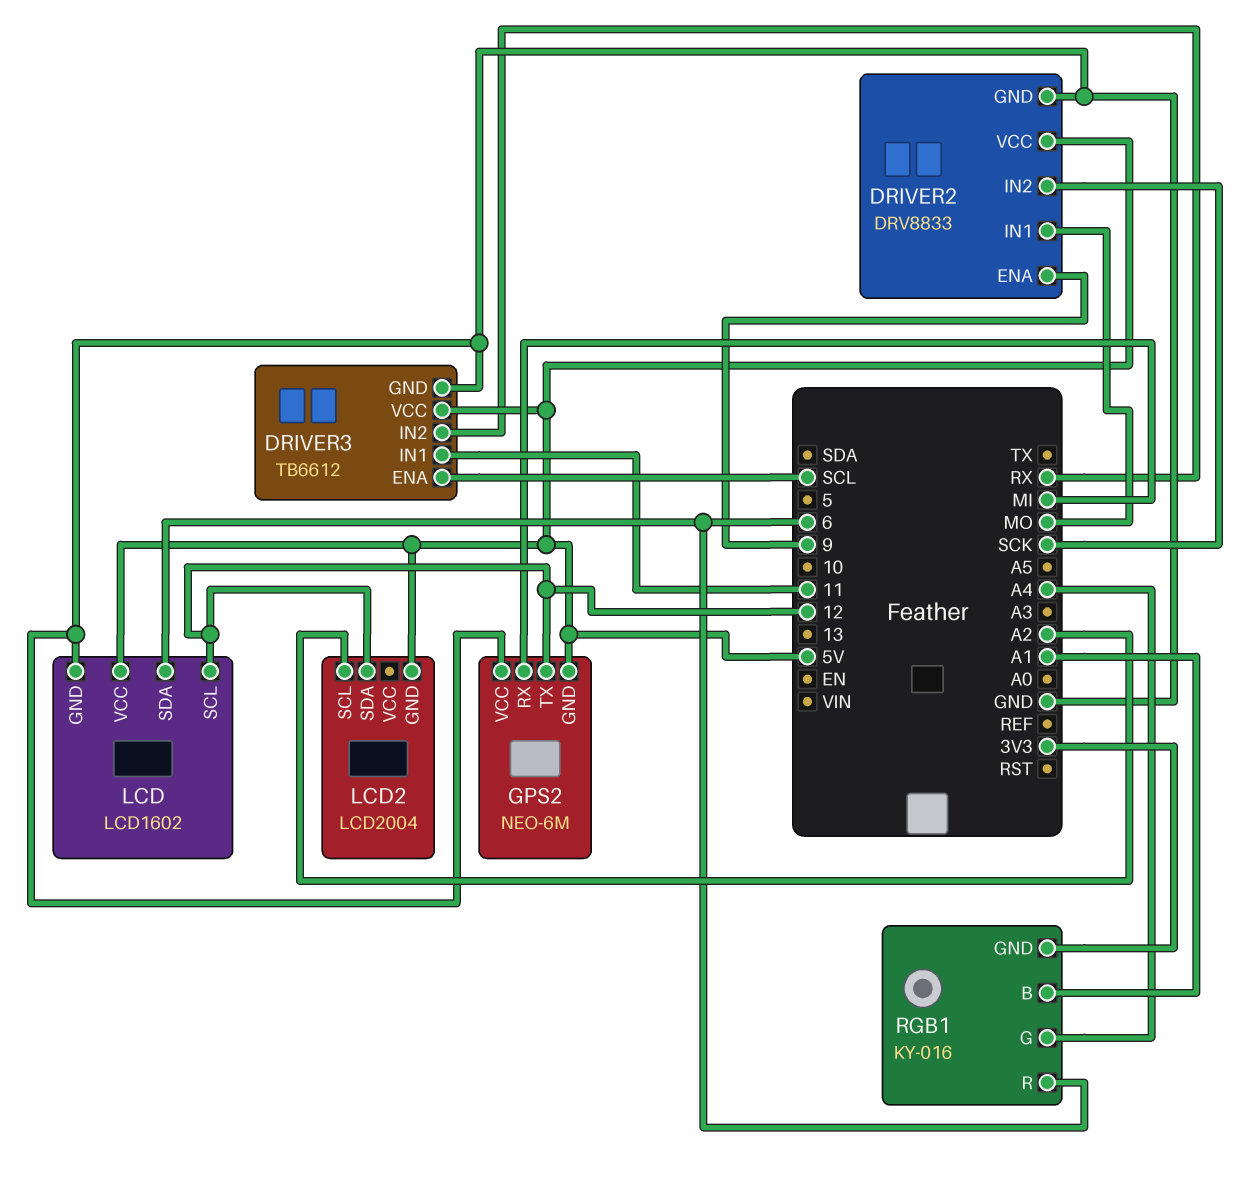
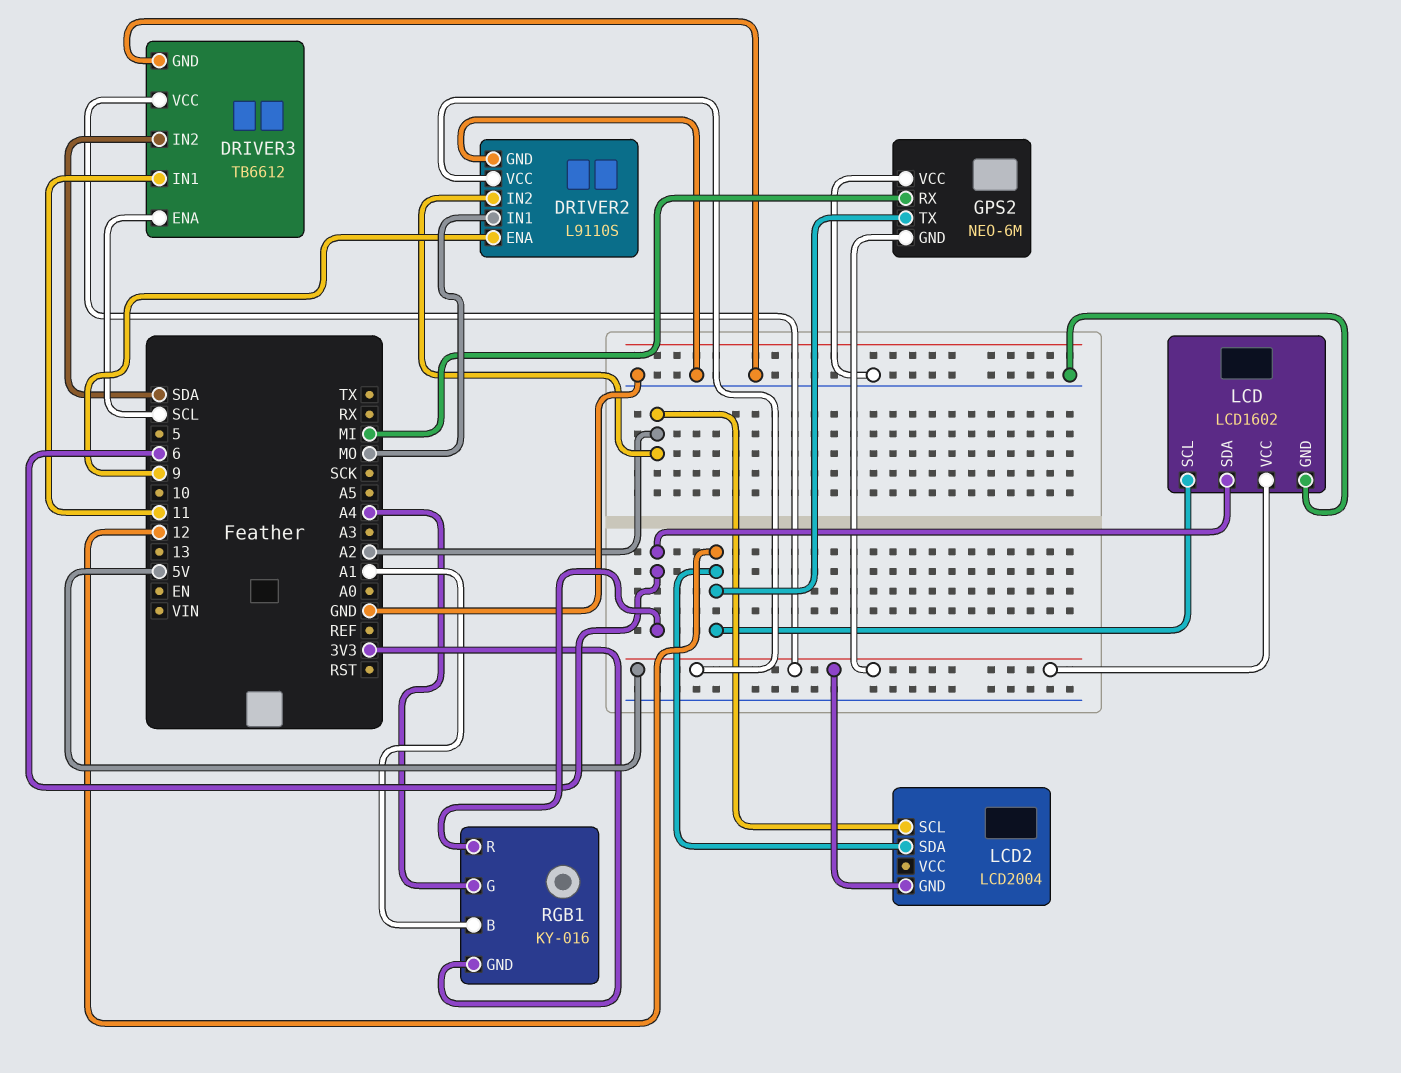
DRIVER2: DRV8833 -> L9110S
DRIVER2 pin IN2: SCK -> A2
DRIVER3 pin IN2: RX -> SDA

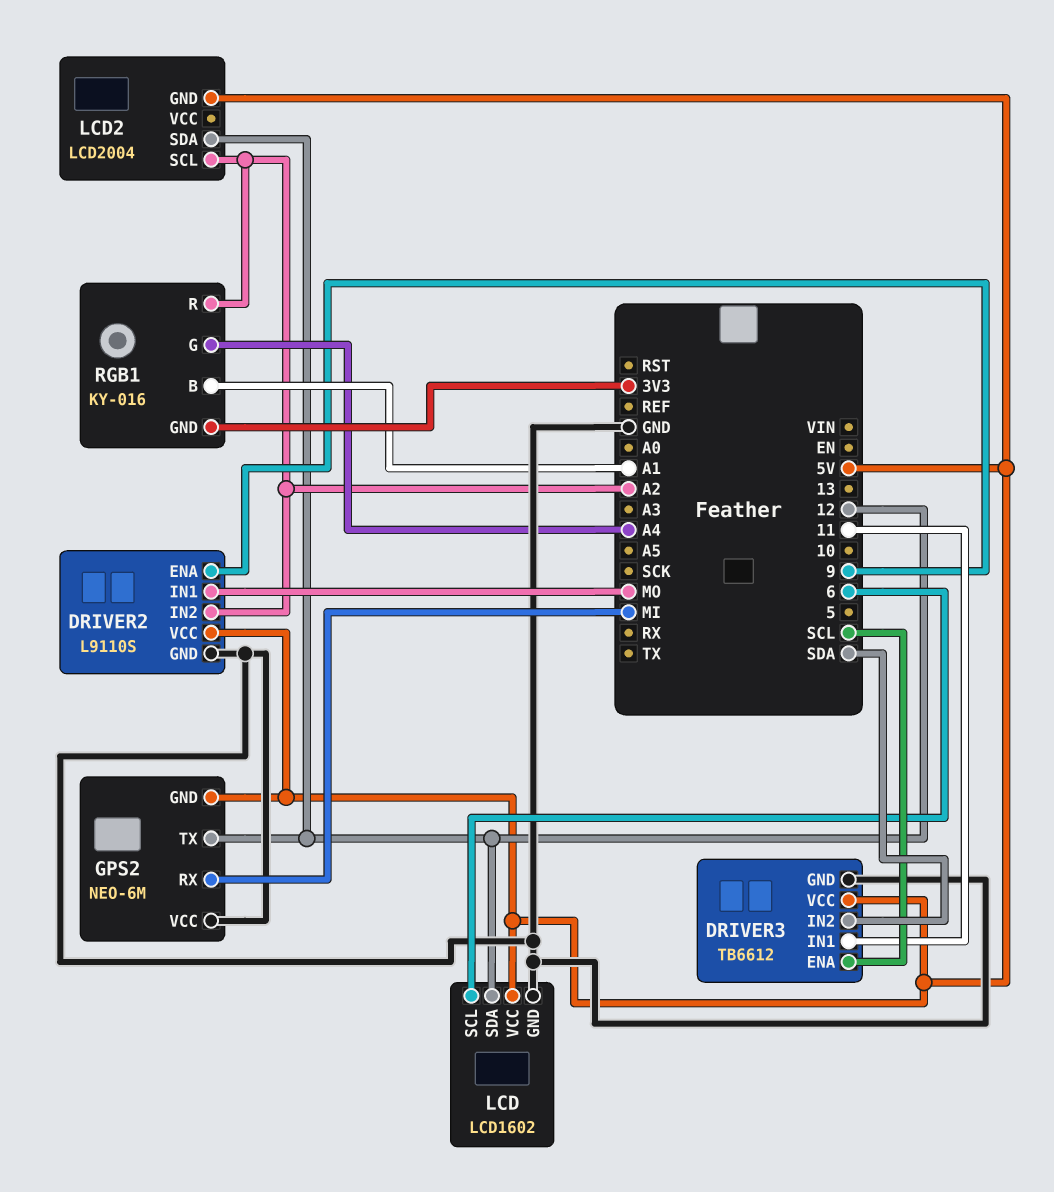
LCD pin SCL: 12 -> 6
LCD pin SDA: 6 -> 12
RGB1 pin R: 6 -> A2

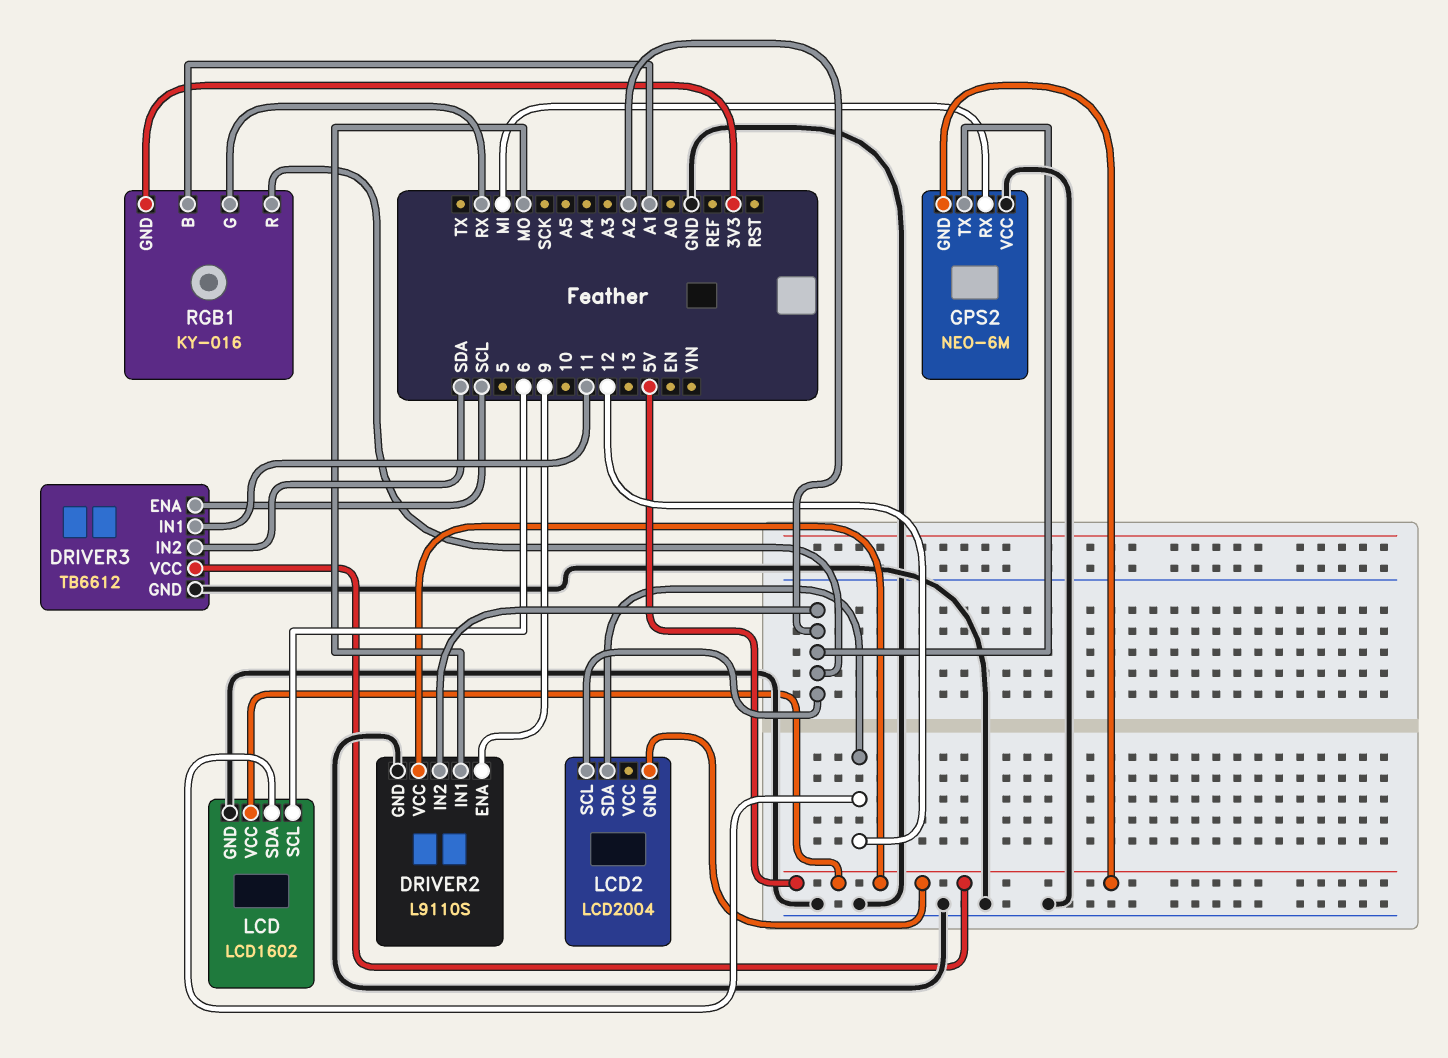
GPS2 pin TX: 12 -> A2
RGB1 pin G: A4 -> RX

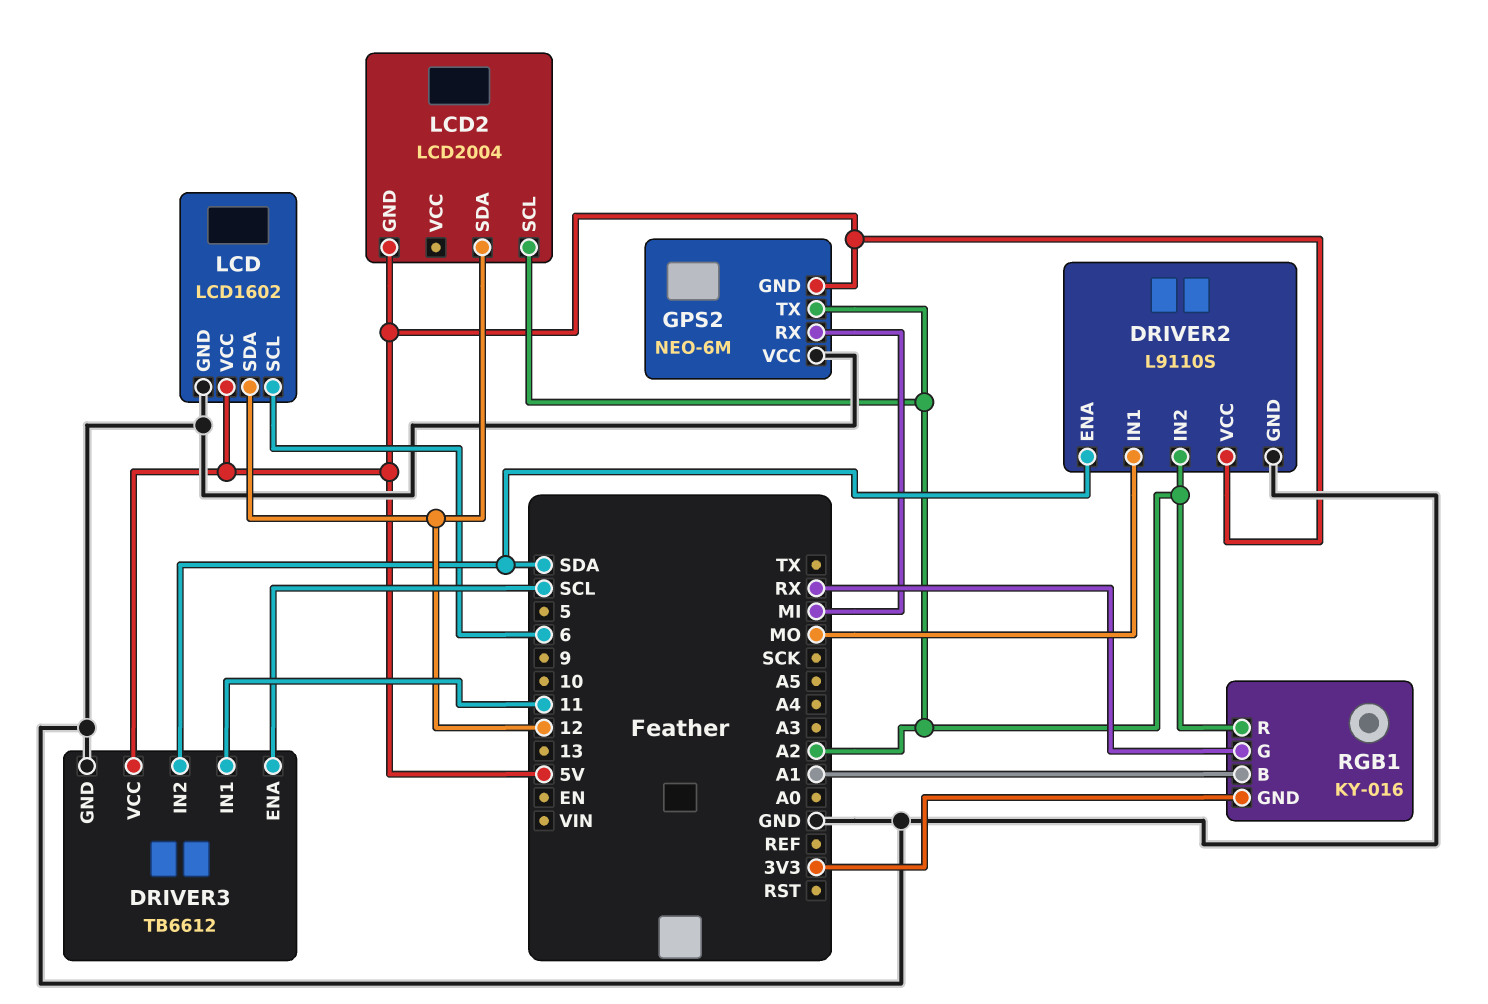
DRIVER2 pin ENA: 9 -> SDA

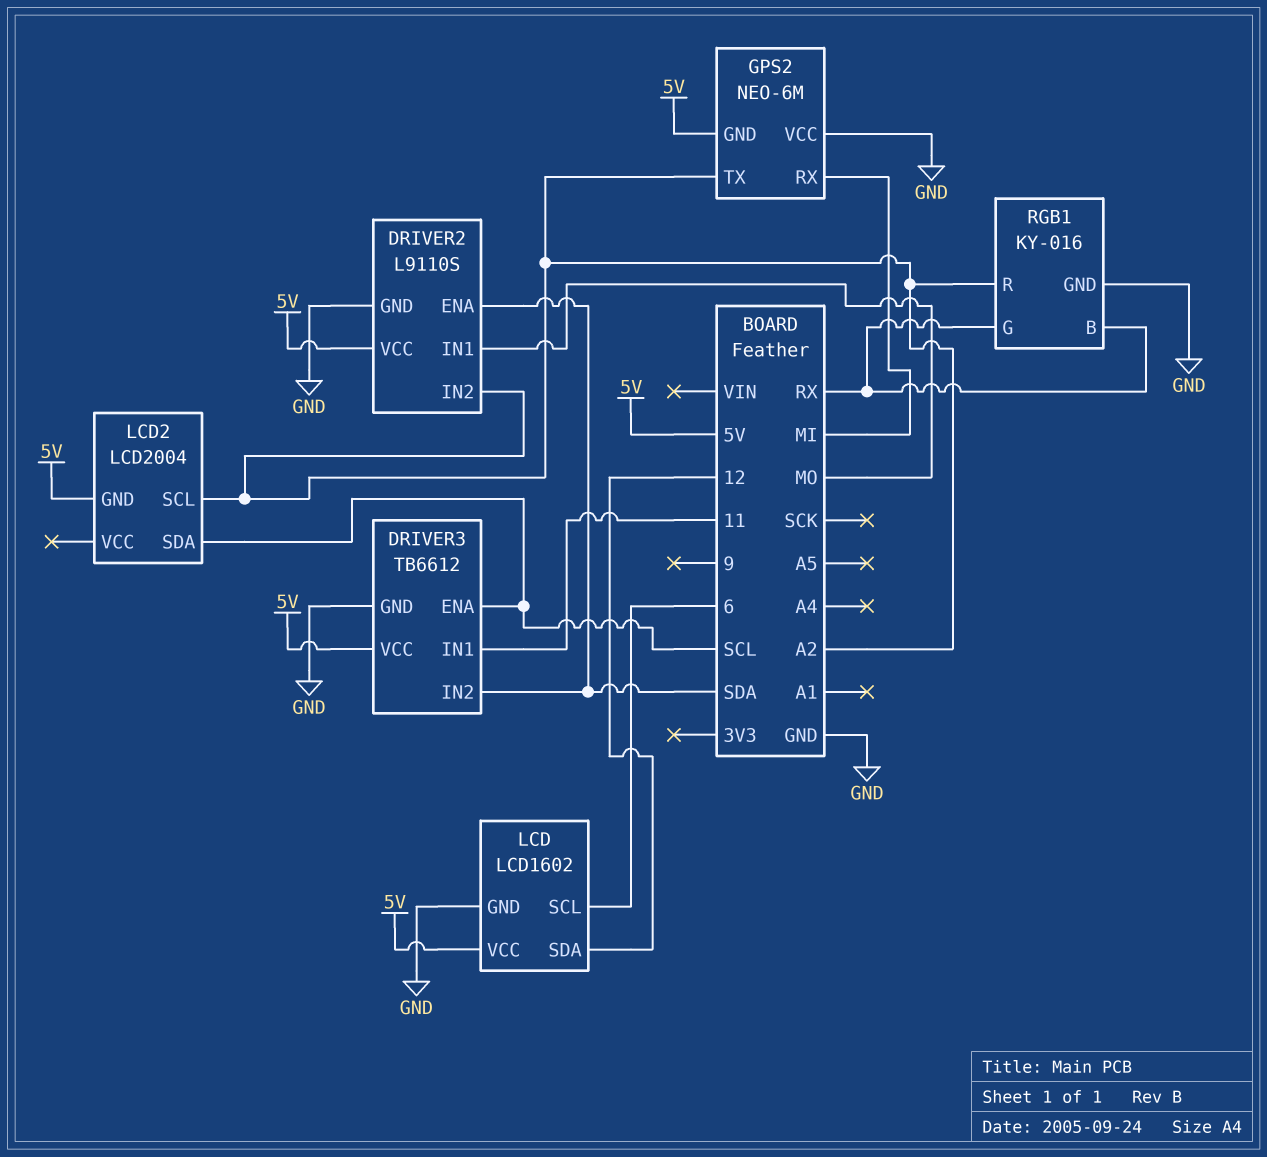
LCD2 pin SDA: 12 -> SCL
RGB1 pin B: A1 -> RX
RGB1 pin GND: 3V3 -> GND

